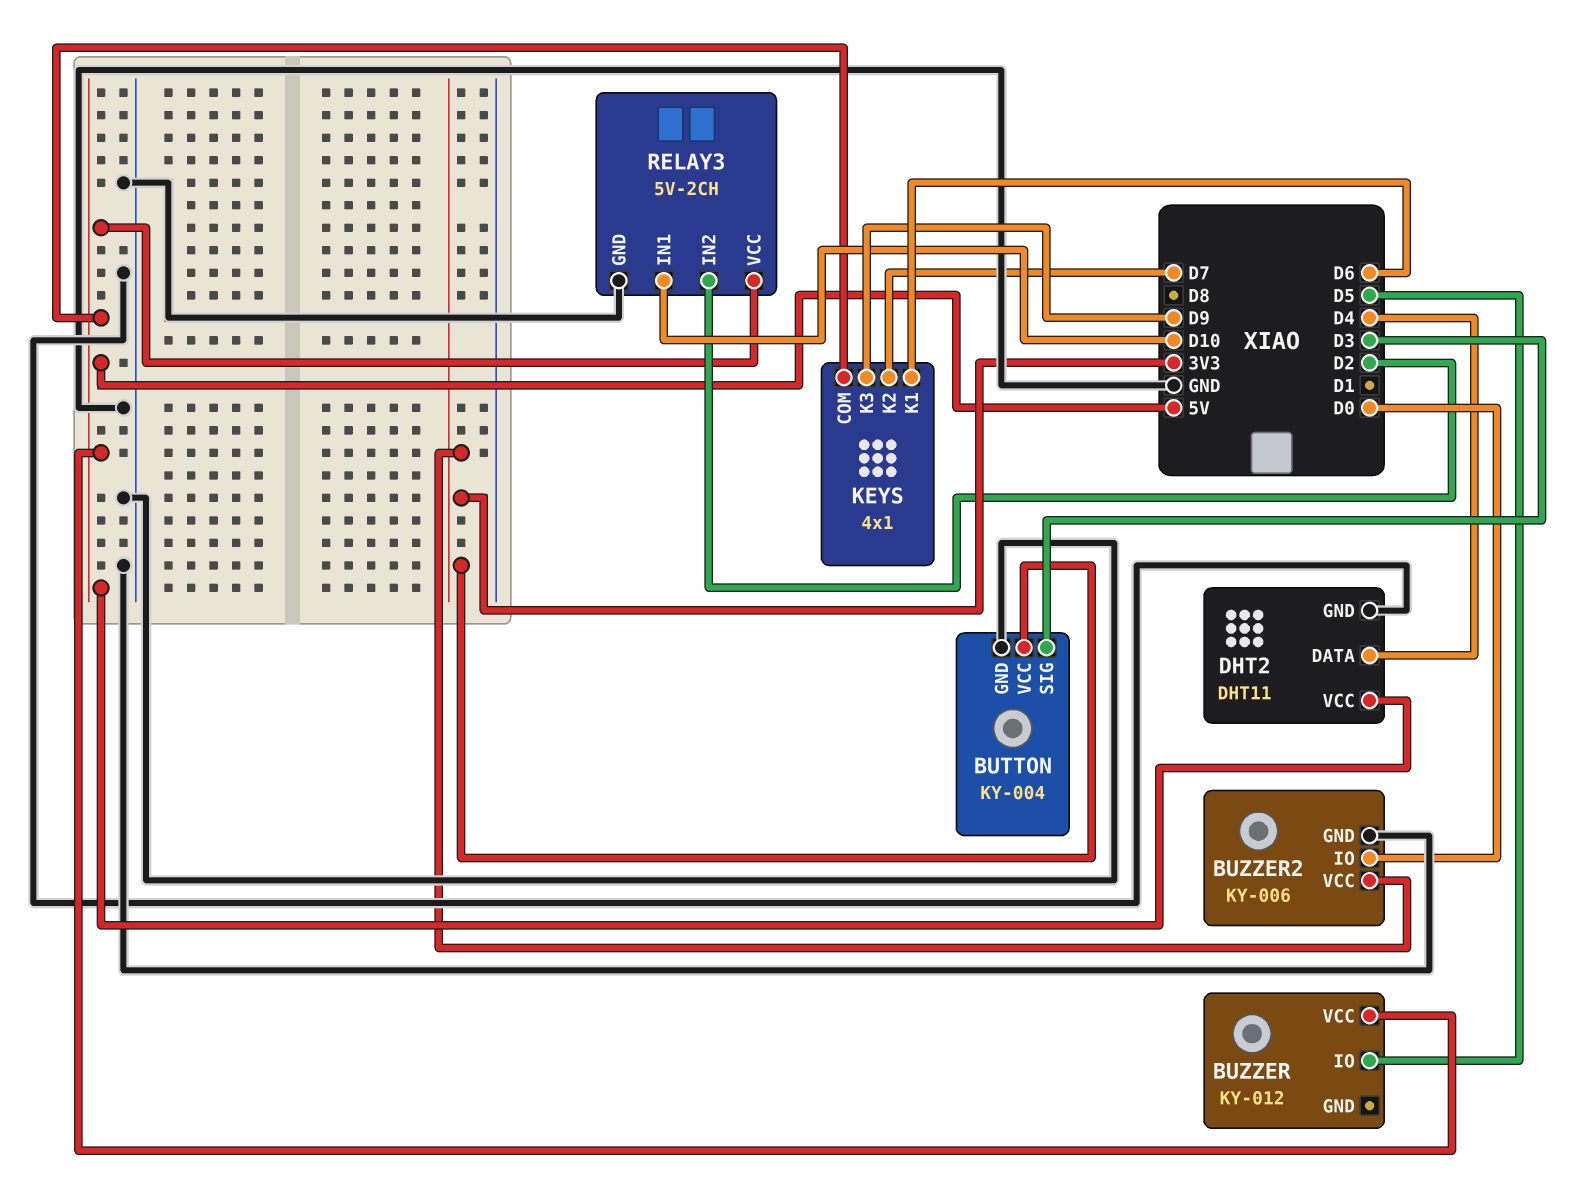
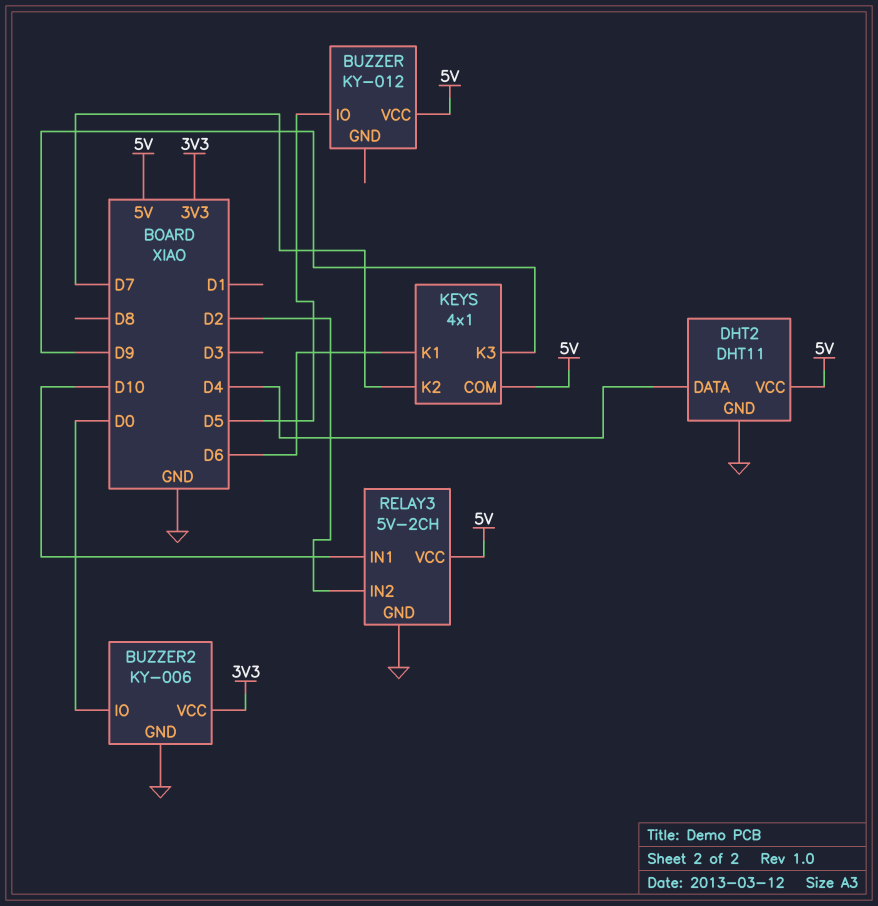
BUTTON: KY-004 -> none
BUTTON pin GND: GND -> none
BUTTON pin SIG: D3 -> none
BUTTON pin VCC: 3V3 -> none

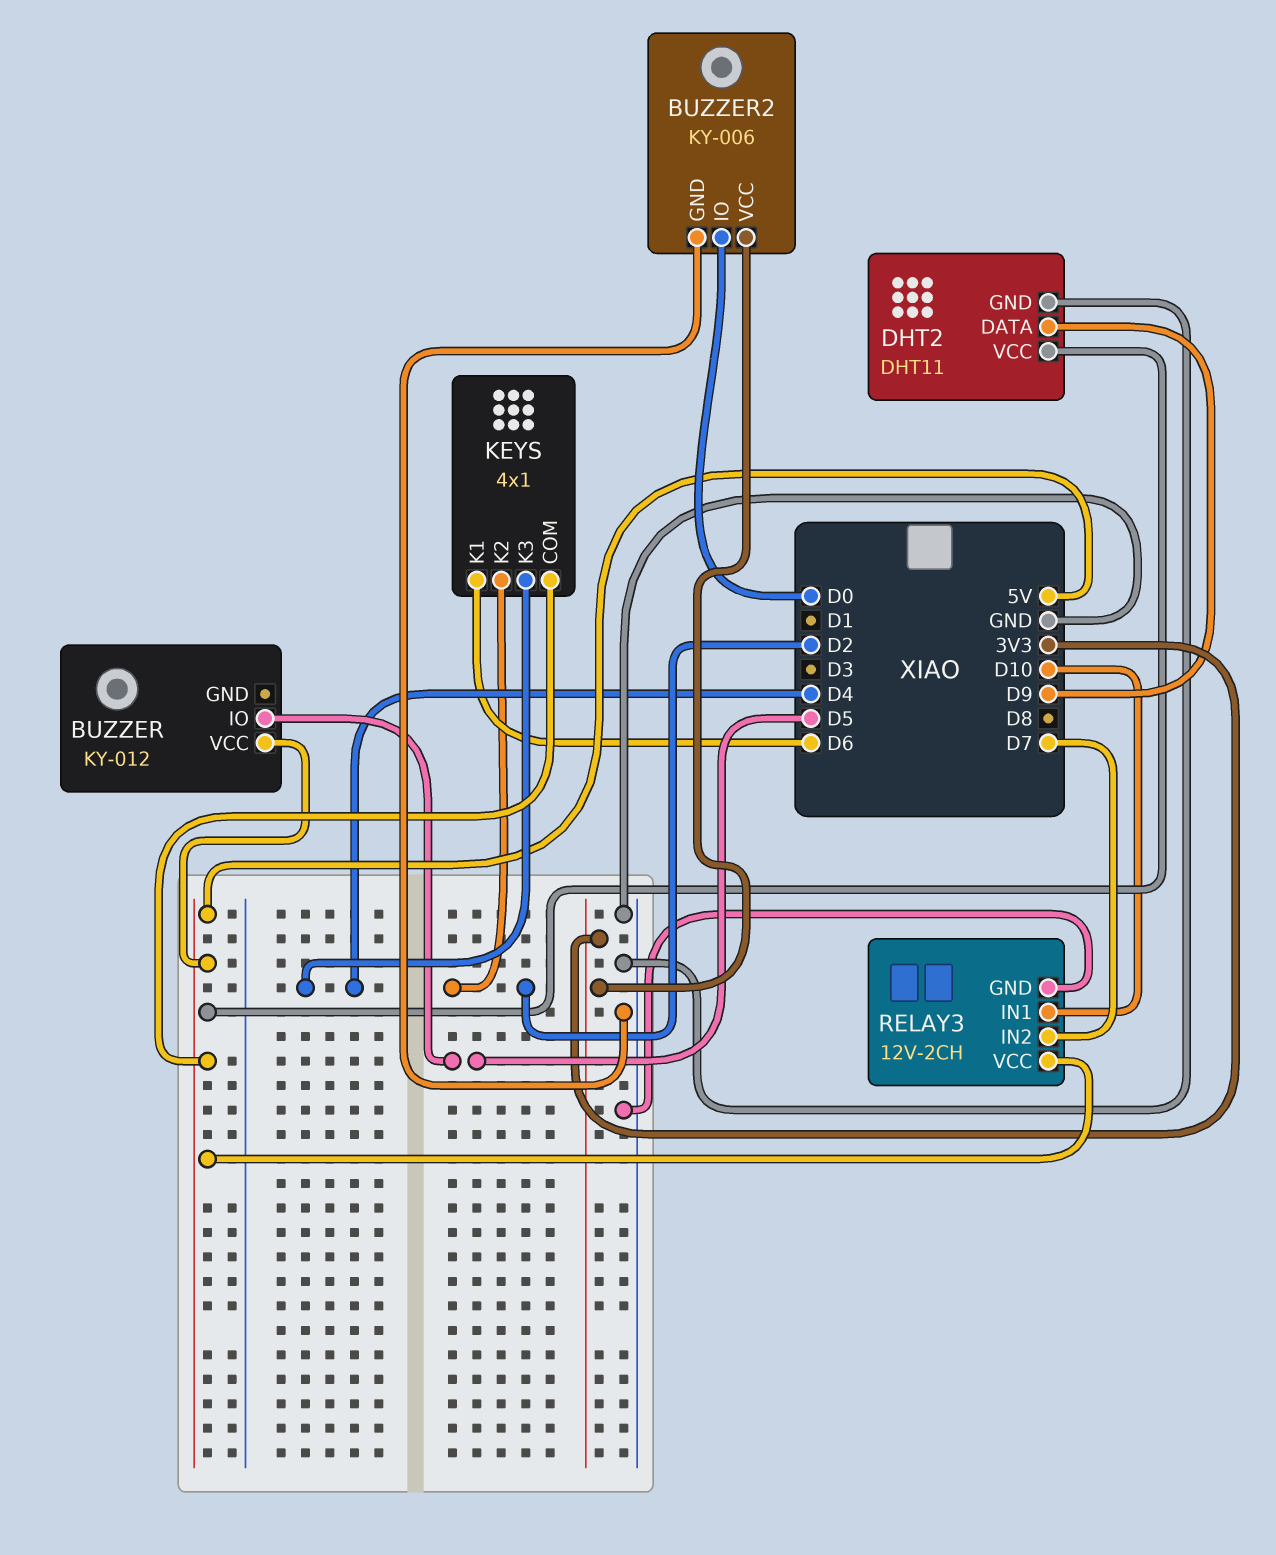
DHT2 pin DATA: D4 -> D9
KEYS pin K2: D7 -> D2
KEYS pin K3: D9 -> D4
RELAY3: 5V-2CH -> 12V-2CH
RELAY3 pin IN2: D2 -> D7

